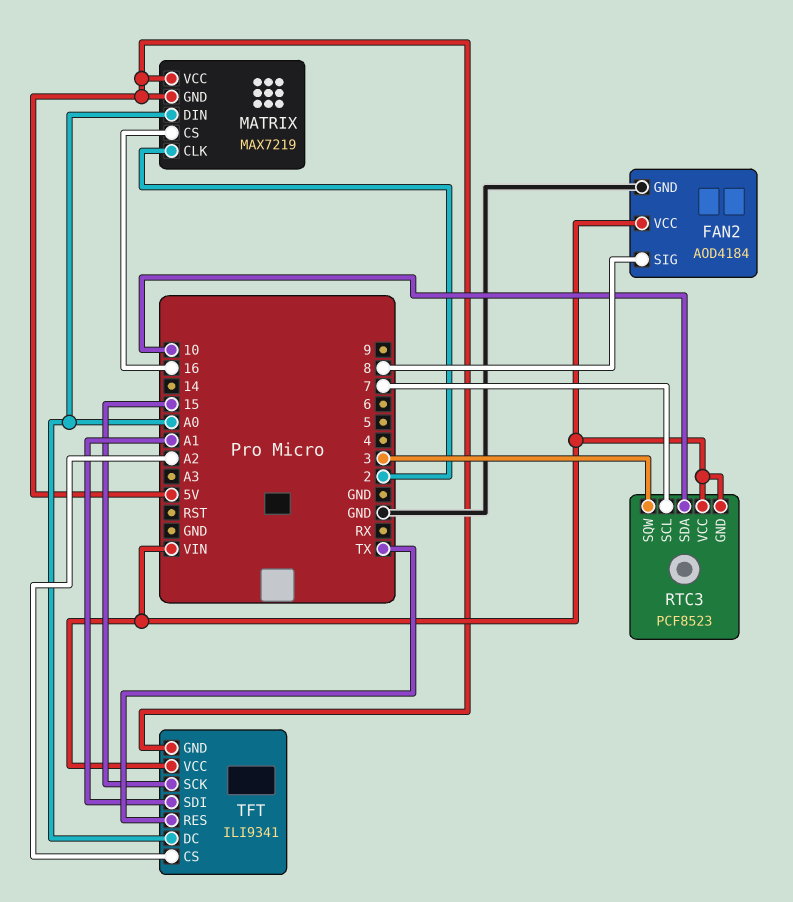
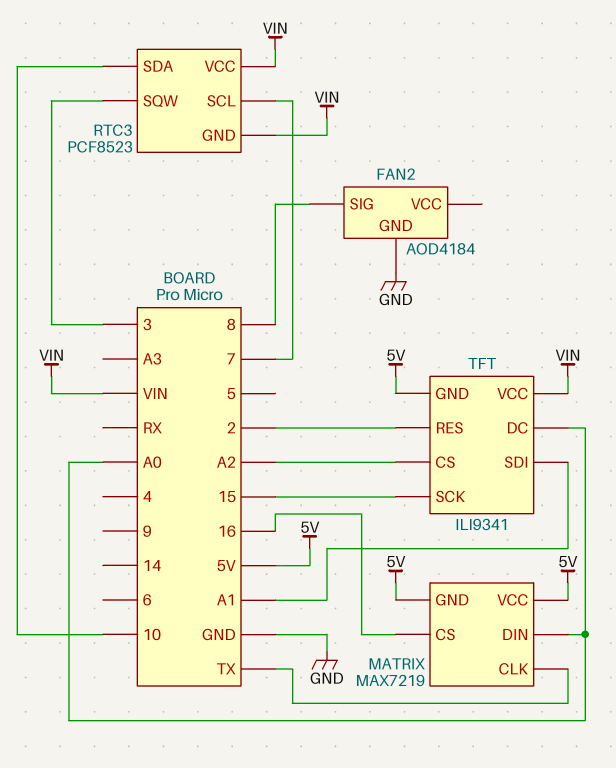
FAN2 pin VCC: VIN -> none
MATRIX pin CLK: 2 -> TX
TFT pin RES: TX -> 2

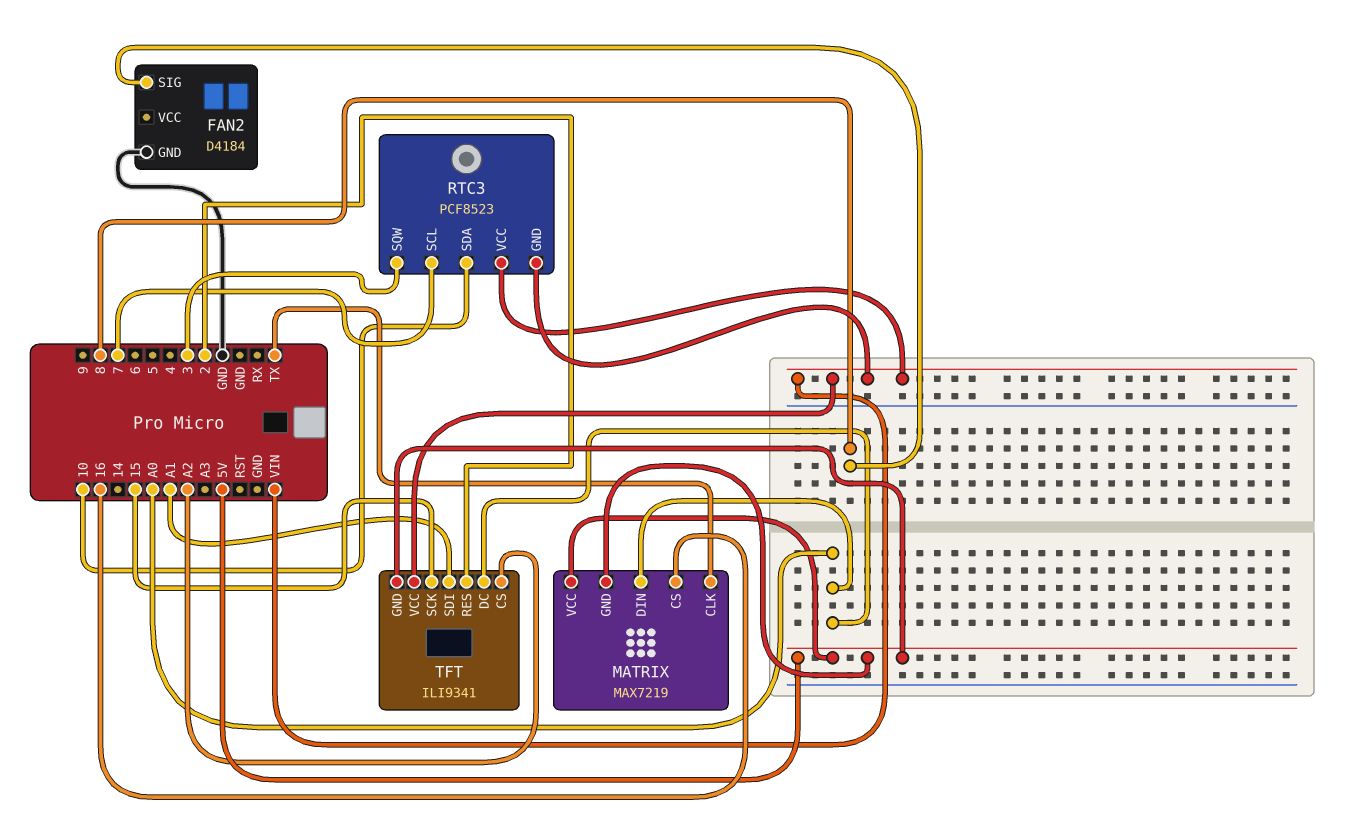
FAN2: AOD4184 -> D4184

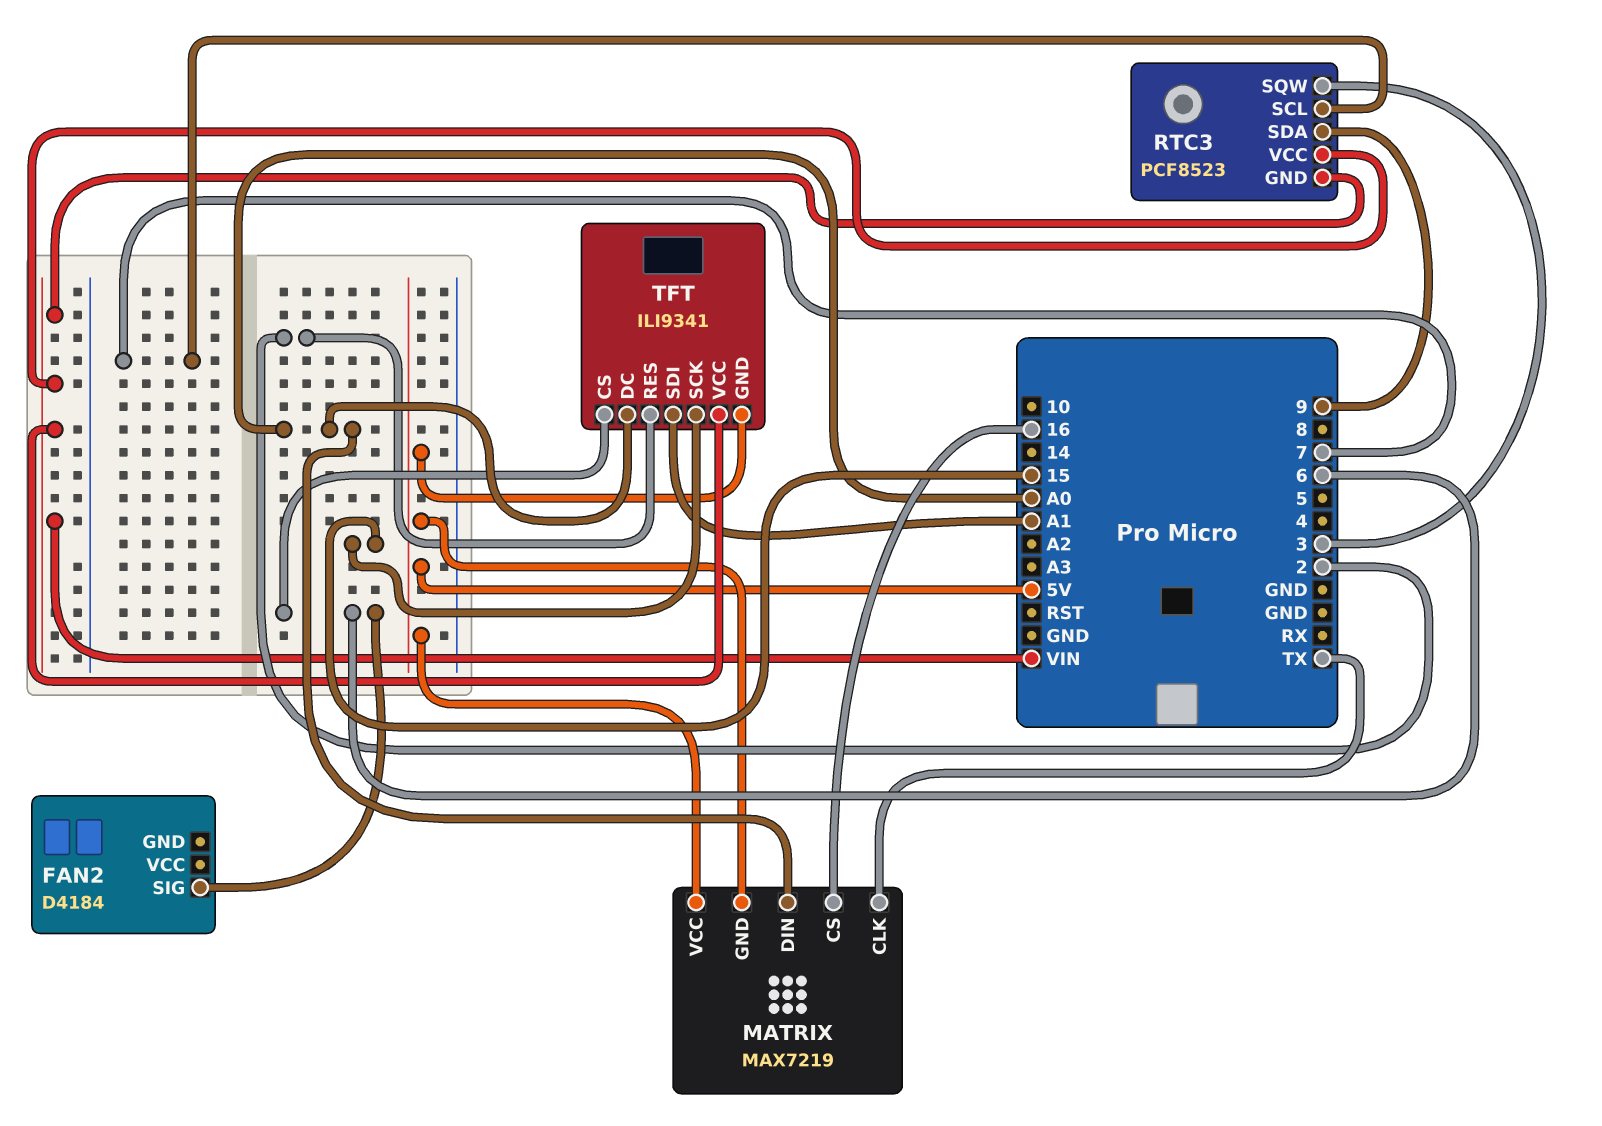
FAN2 pin GND: GND -> none
FAN2 pin SIG: 8 -> 6
RTC3 pin SDA: 10 -> 9
TFT pin CS: A2 -> 6

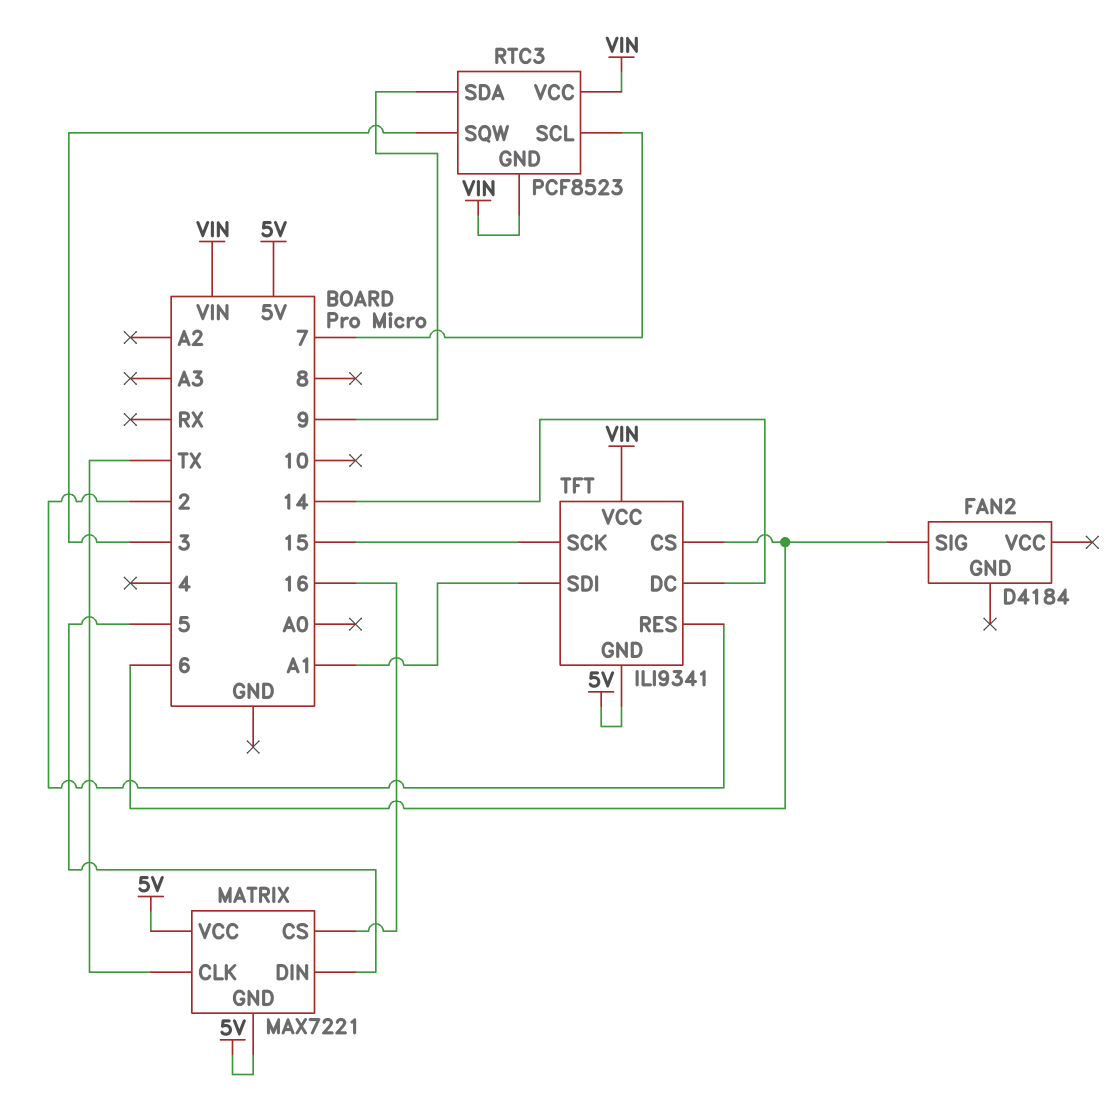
MATRIX: MAX7219 -> MAX7221
MATRIX pin DIN: A0 -> 5
TFT pin DC: A0 -> 14

